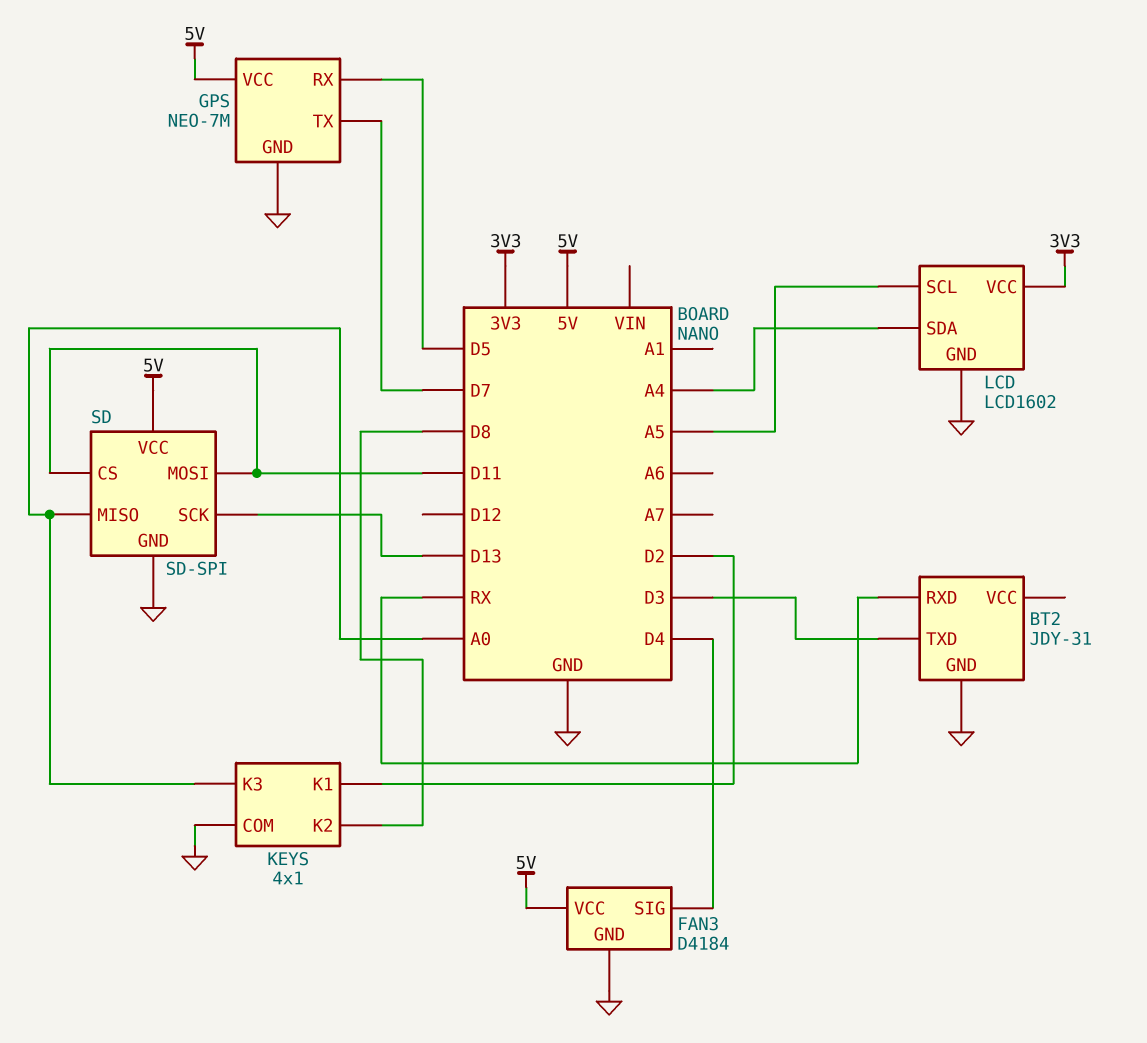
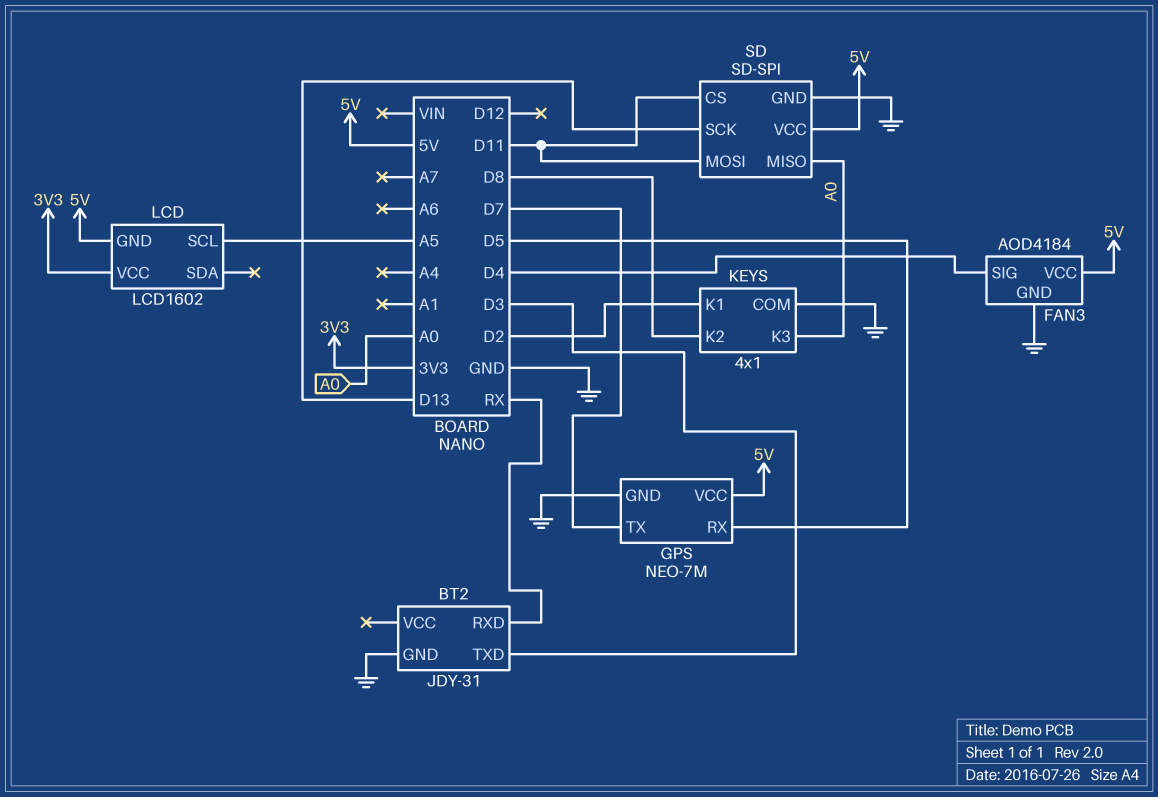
FAN3: D4184 -> AOD4184
LCD pin GND: GND -> 5V
LCD pin SDA: A4 -> none

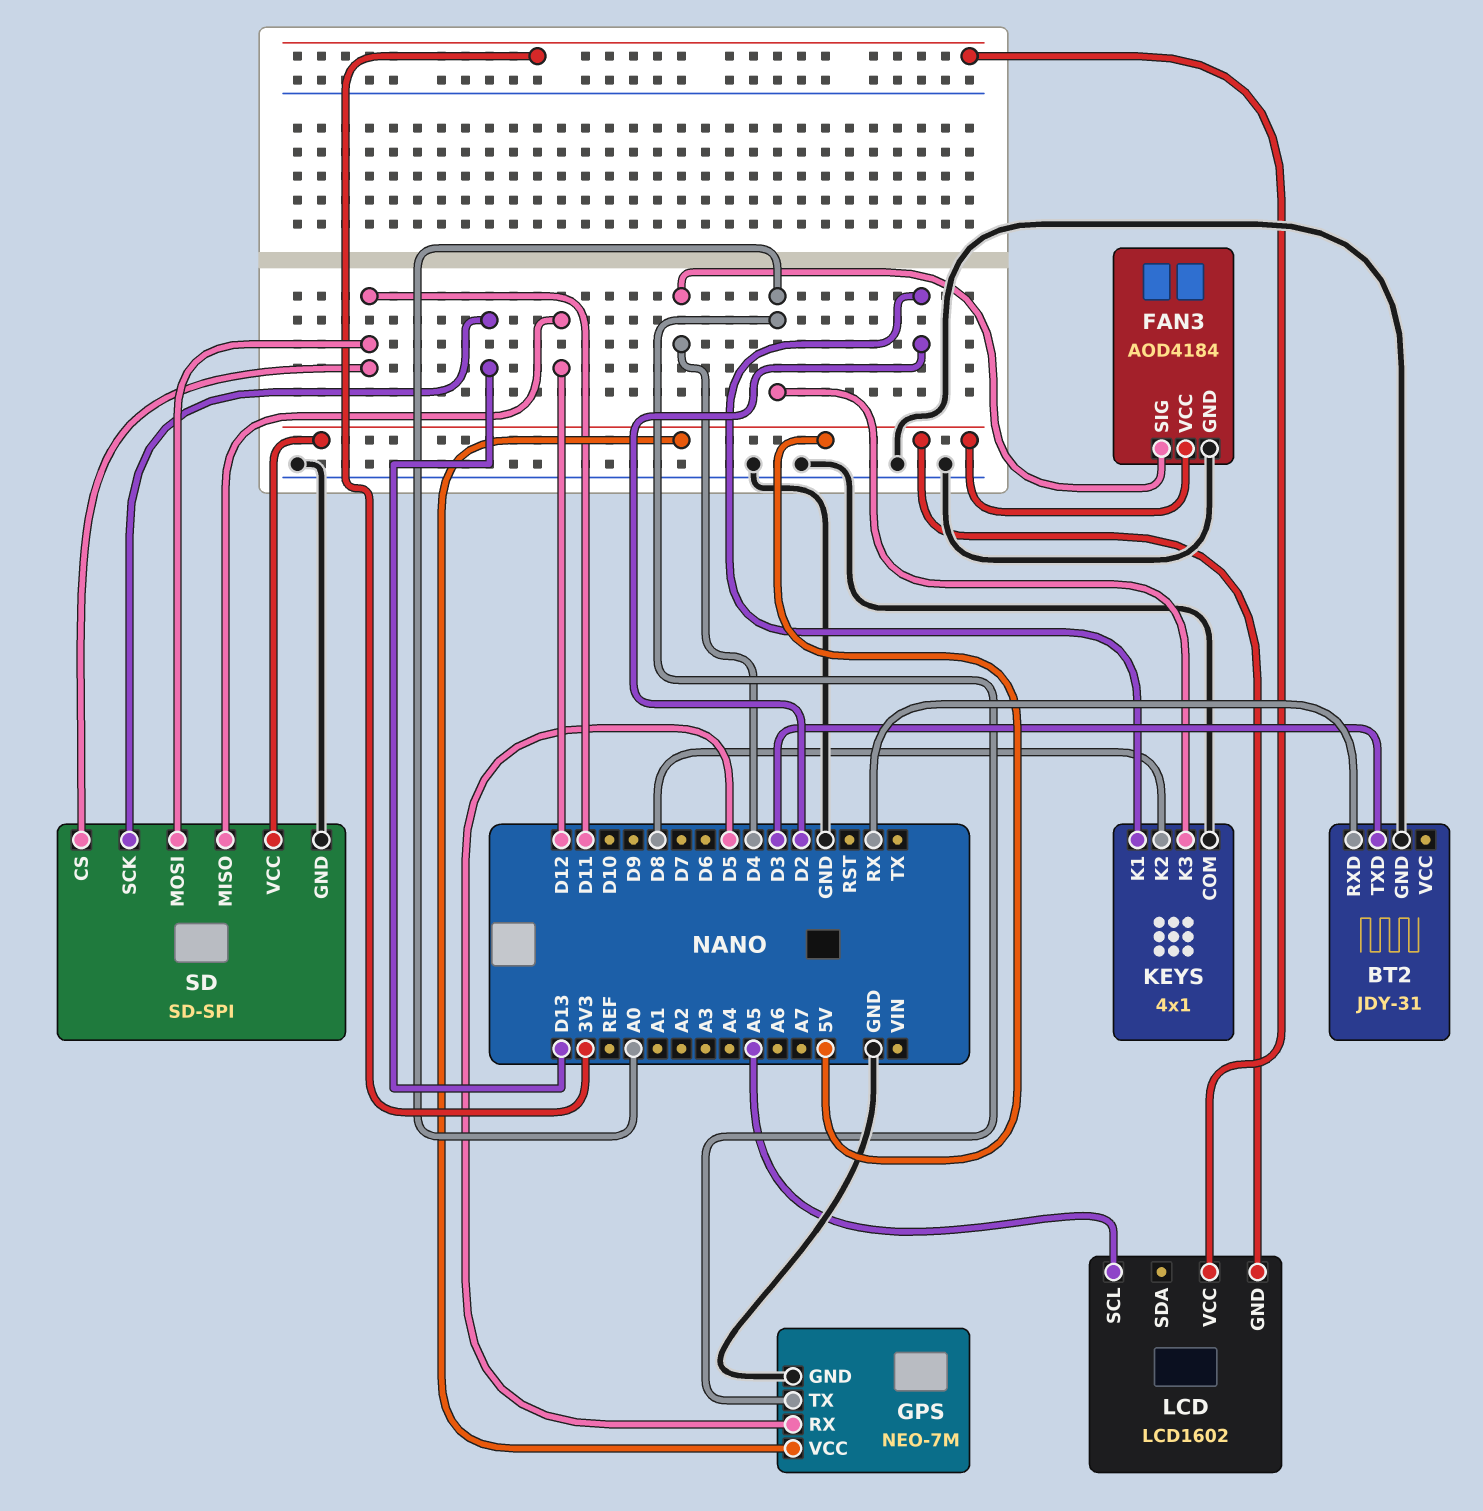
GPS pin TX: D7 -> A0
SD pin MISO: A0 -> D12

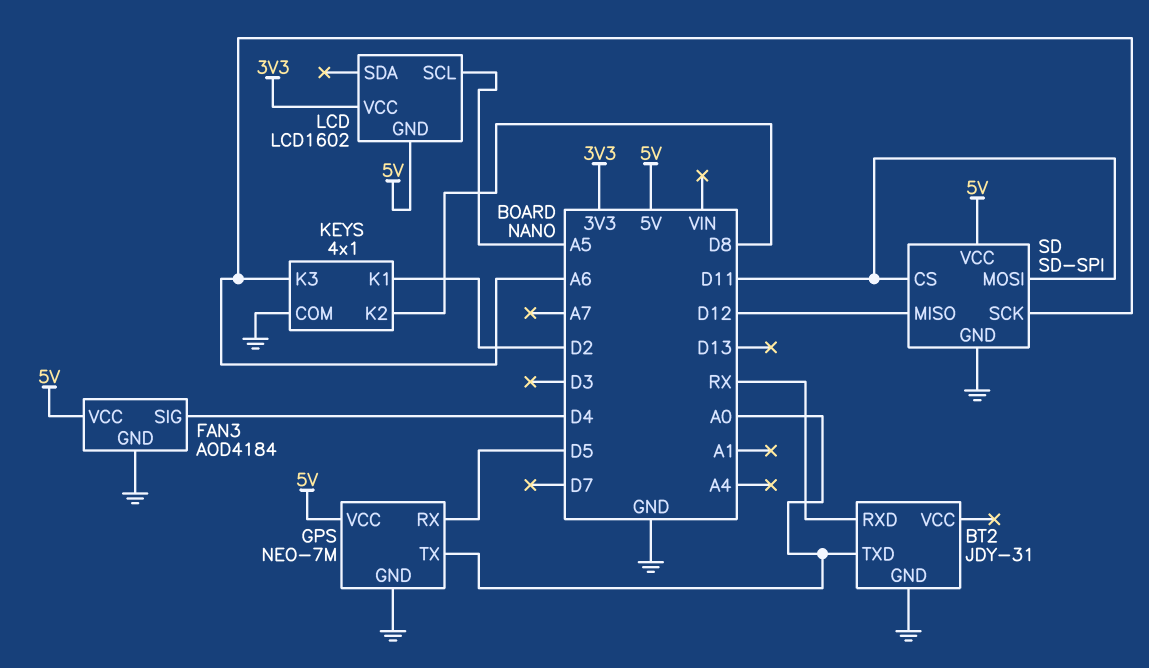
BT2 pin TXD: D3 -> A0
KEYS pin K3: A0 -> A6
SD pin SCK: D13 -> A6

